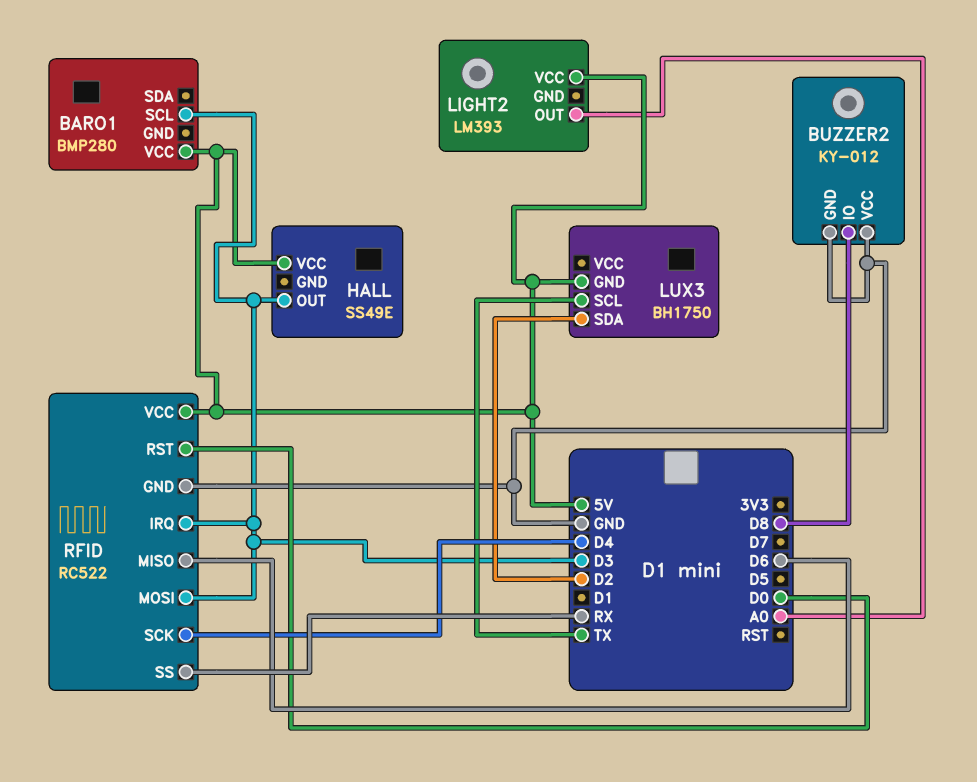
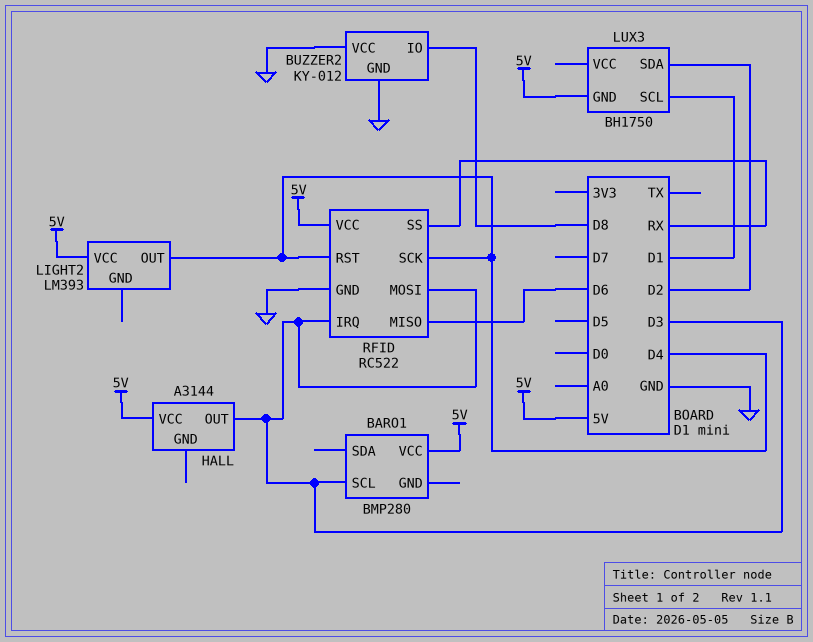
HALL: SS49E -> A3144
LIGHT2 pin OUT: A0 -> D4
LUX3 pin SCL: TX -> D1
RFID pin RST: D0 -> D4

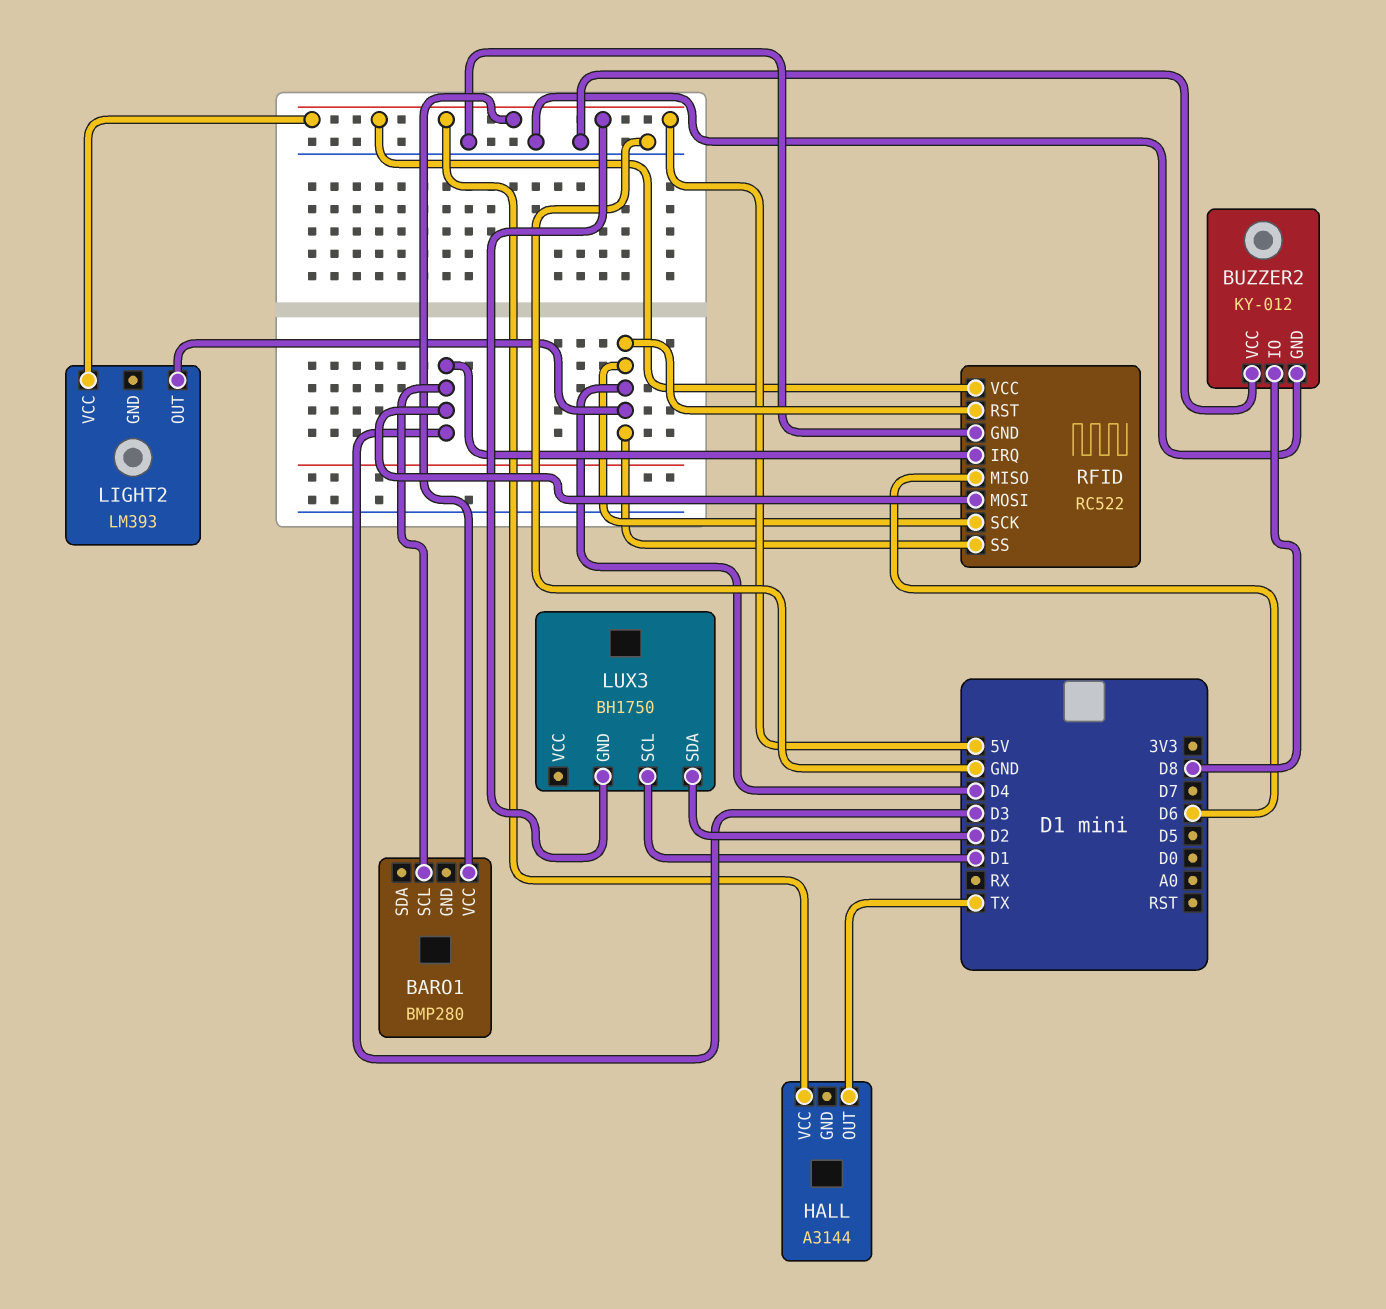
HALL pin OUT: D3 -> TX
RFID pin SS: RX -> D4

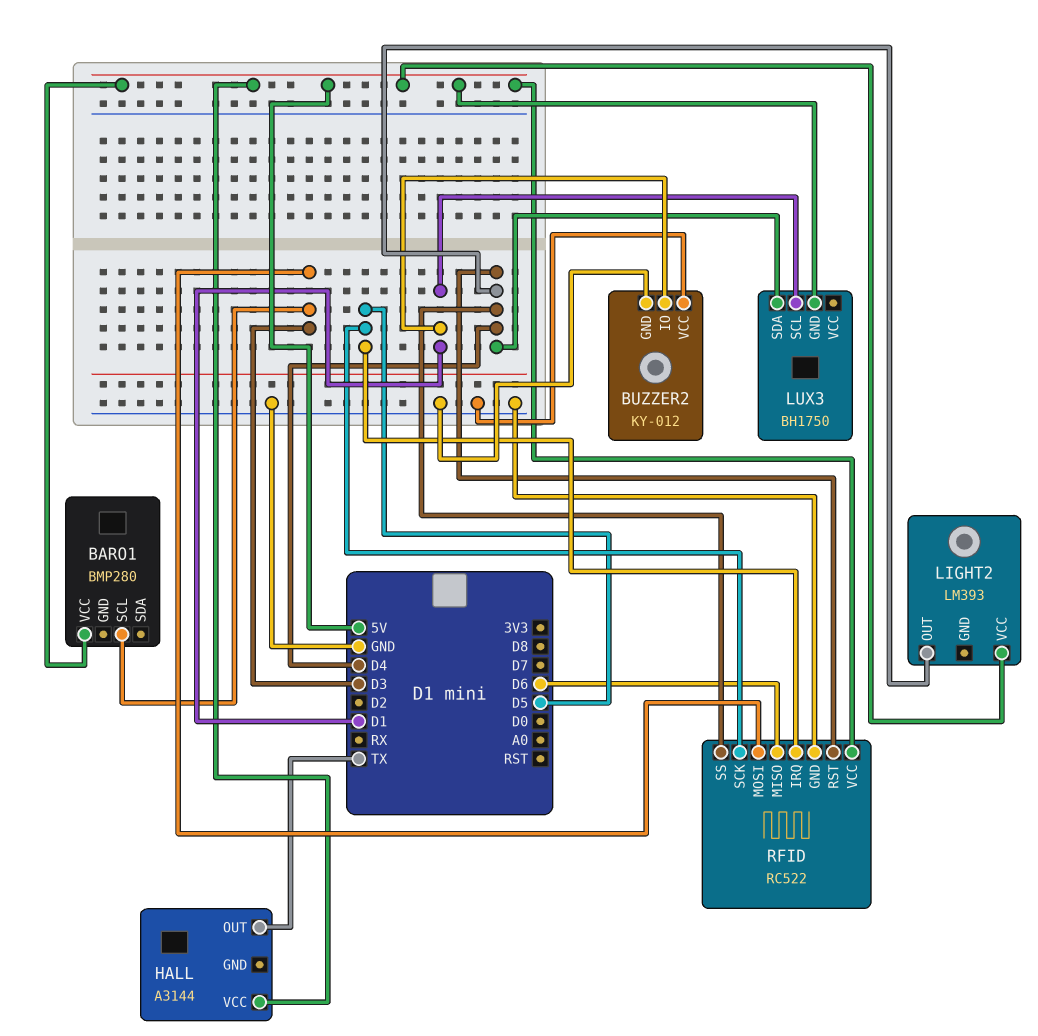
BUZZER2 pin IO: D8 -> D1
LUX3 pin SDA: D2 -> D4
RFID pin IRQ: D3 -> D5
RFID pin SCK: D4 -> D5

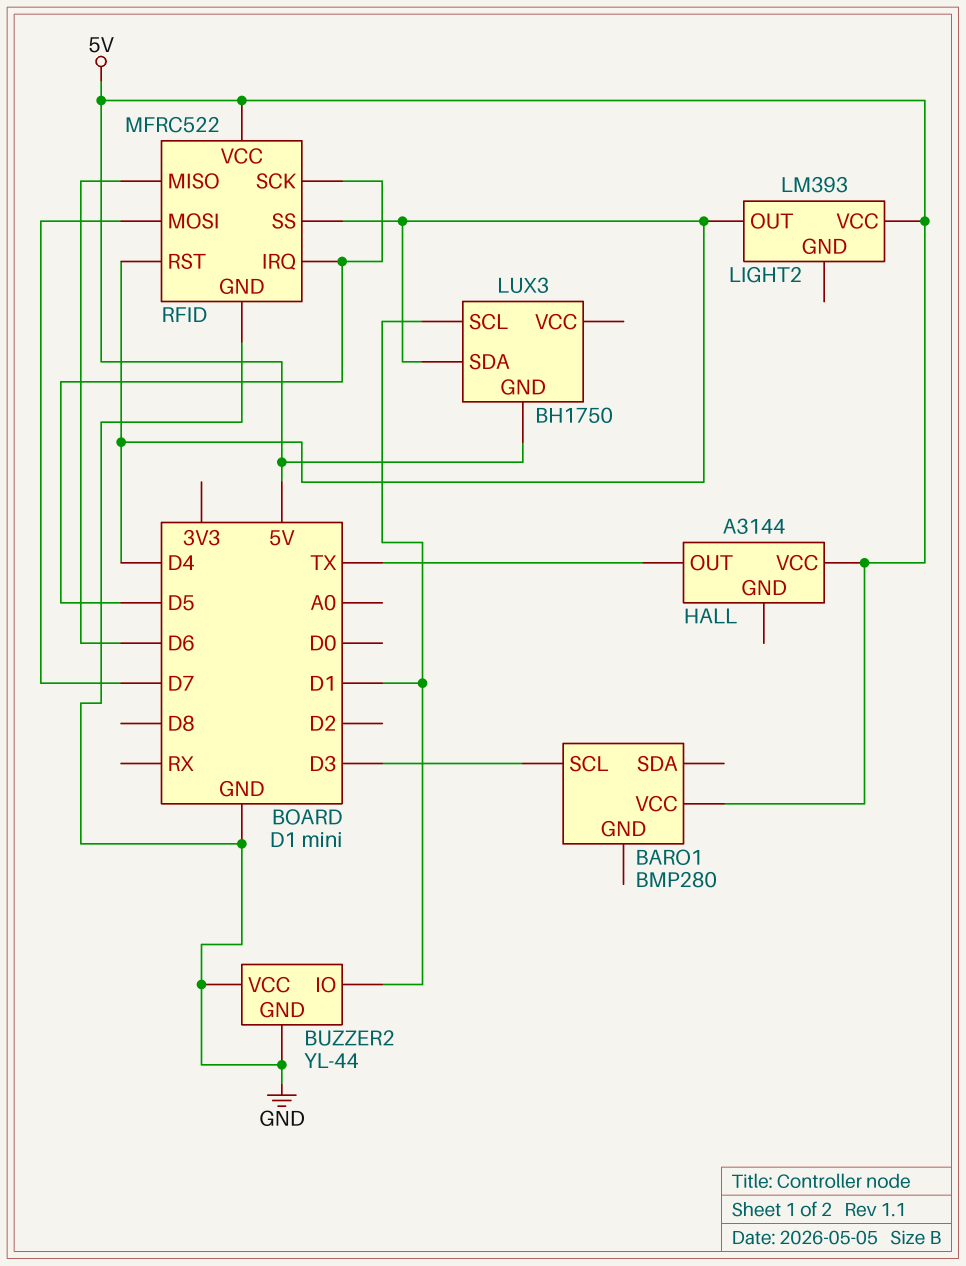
BUZZER2: KY-012 -> YL-44
RFID: RC522 -> MFRC522
RFID pin MOSI: D3 -> D7

